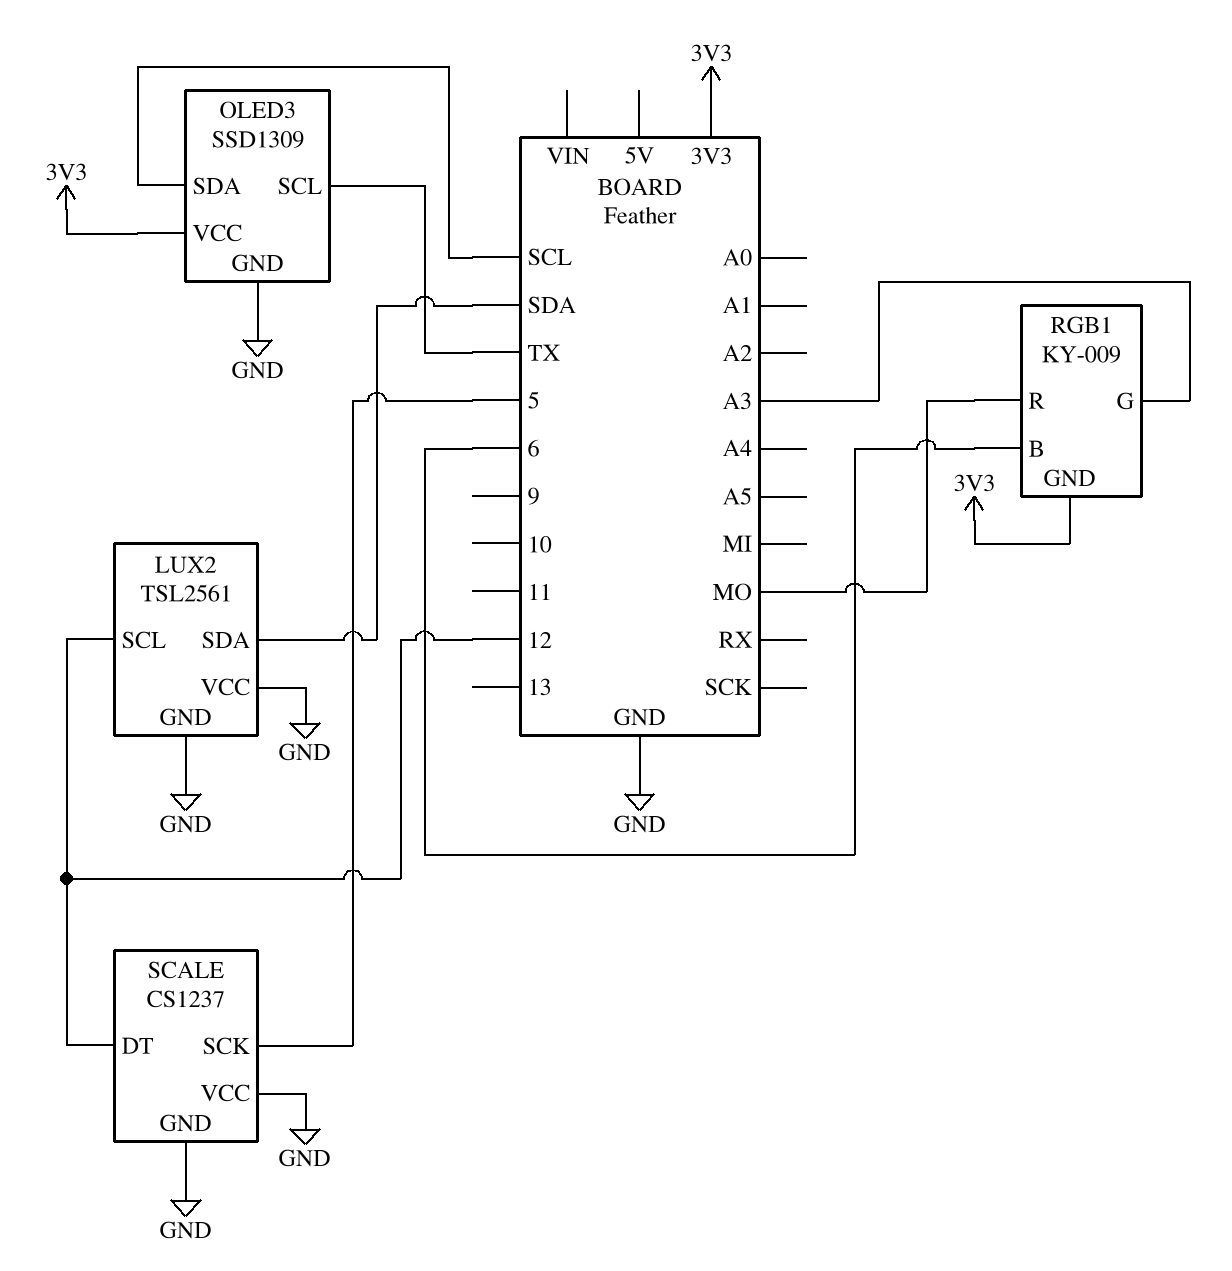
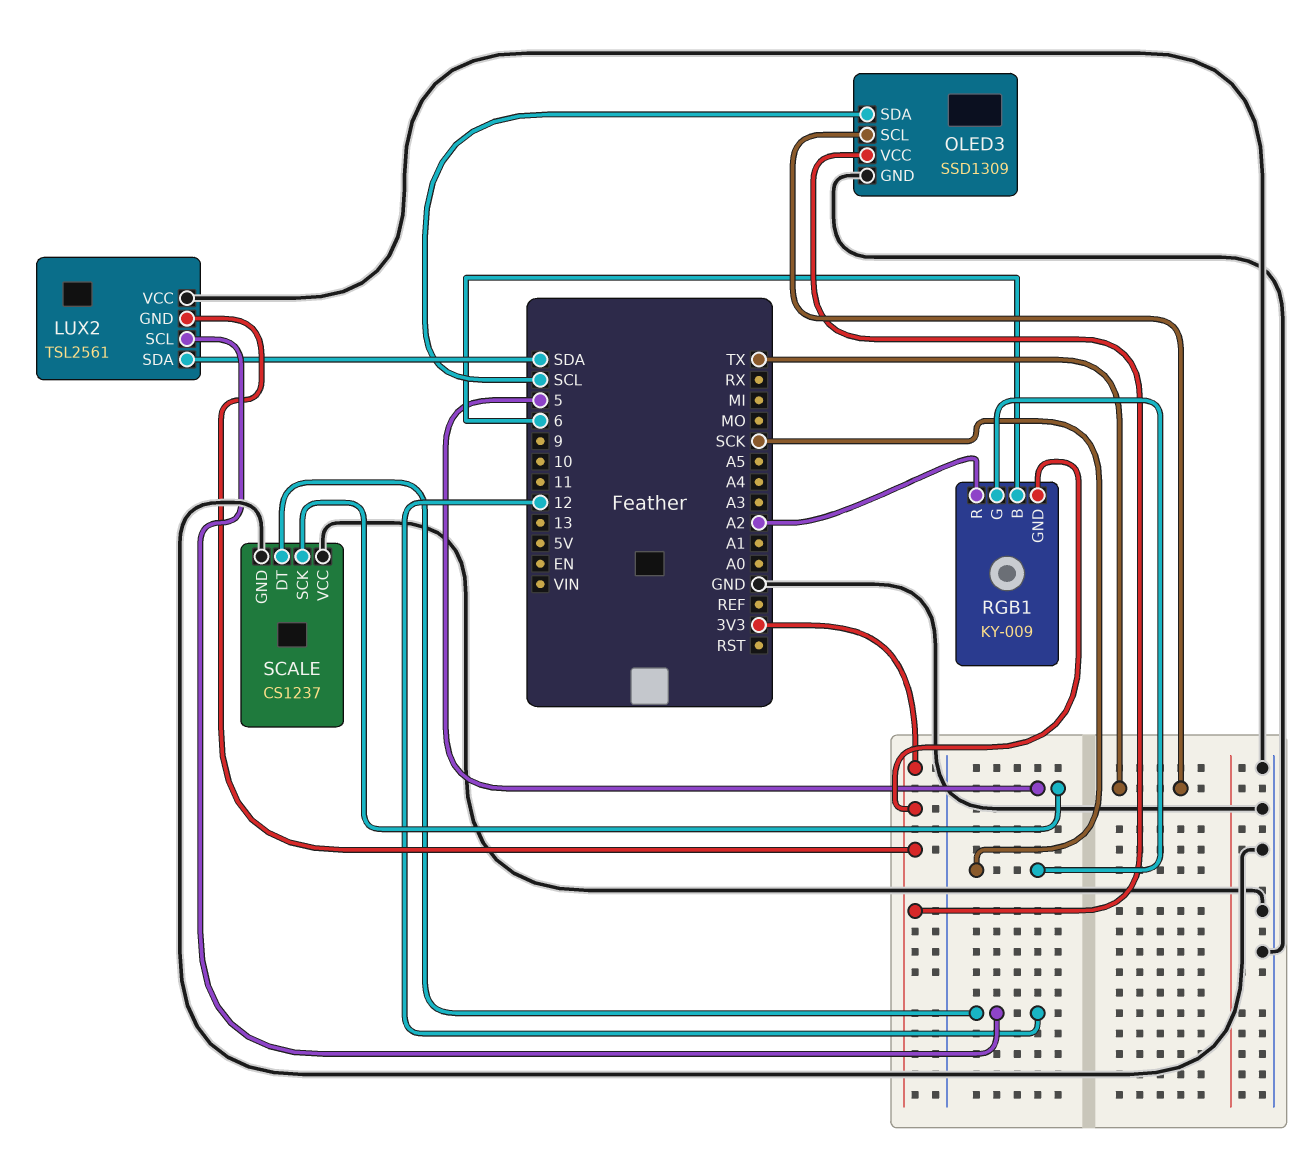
LUX2 pin GND: GND -> 3V3
RGB1 pin G: A3 -> SCK
RGB1 pin R: MO -> A2

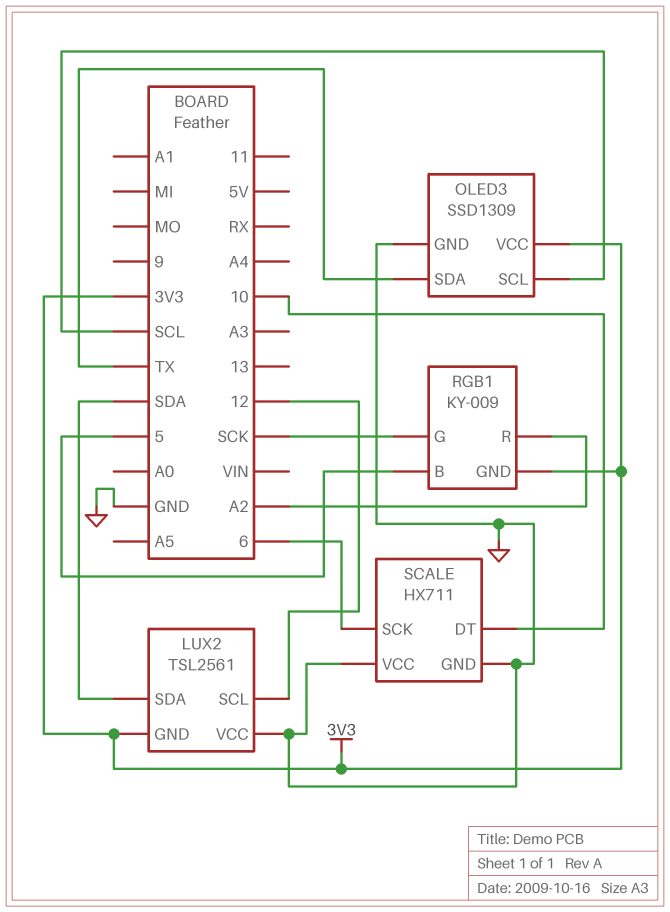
OLED3 pin SCL: TX -> SCL
OLED3 pin SDA: SCL -> TX
RGB1 pin B: 6 -> 5
SCALE: CS1237 -> HX711
SCALE pin DT: 12 -> 10
SCALE pin SCK: 5 -> 6

